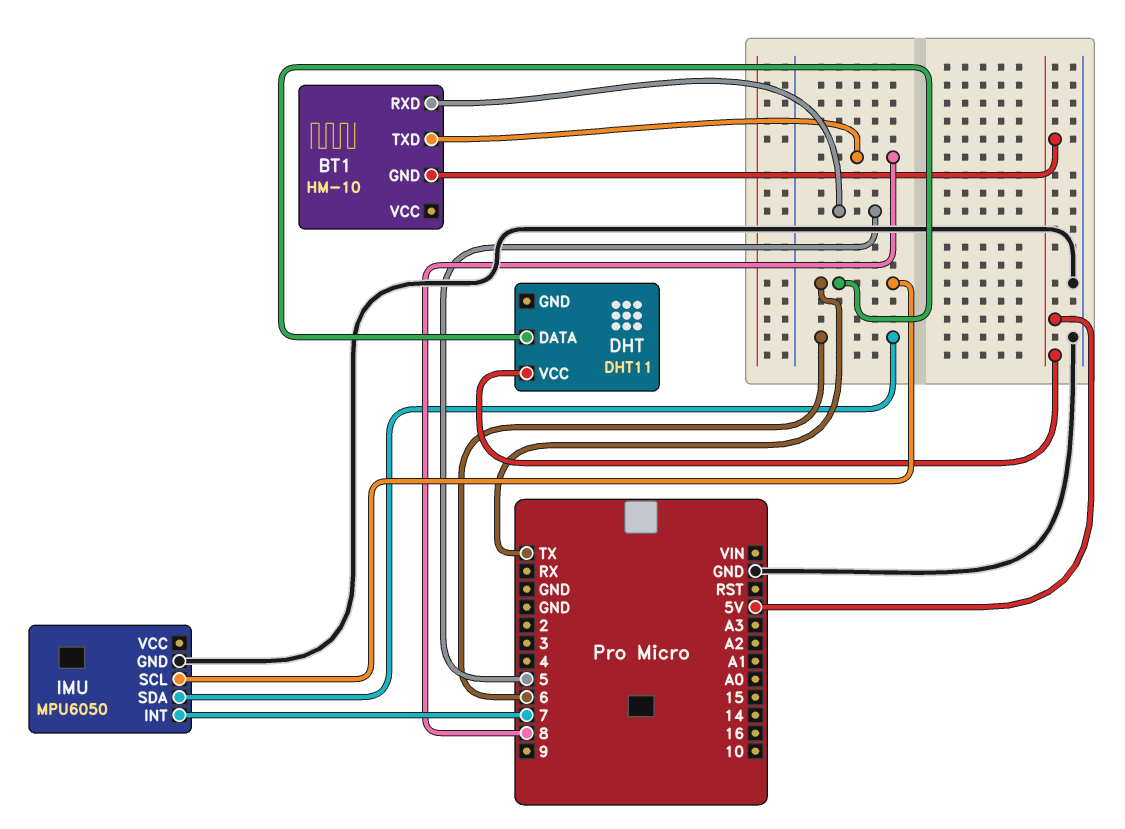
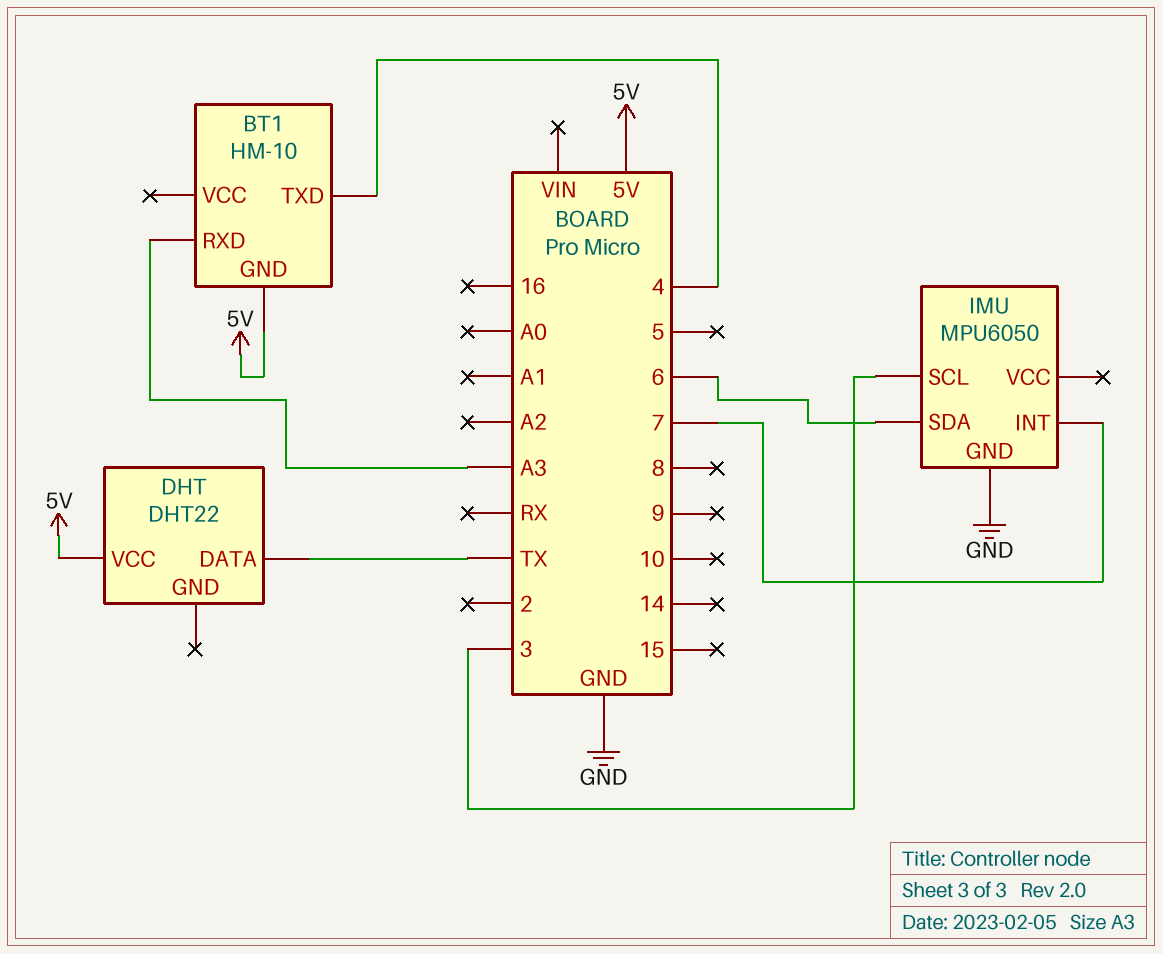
BT1 pin RXD: 5 -> A3
BT1 pin TXD: 8 -> 4
DHT: DHT11 -> DHT22
IMU pin SCL: TX -> 3

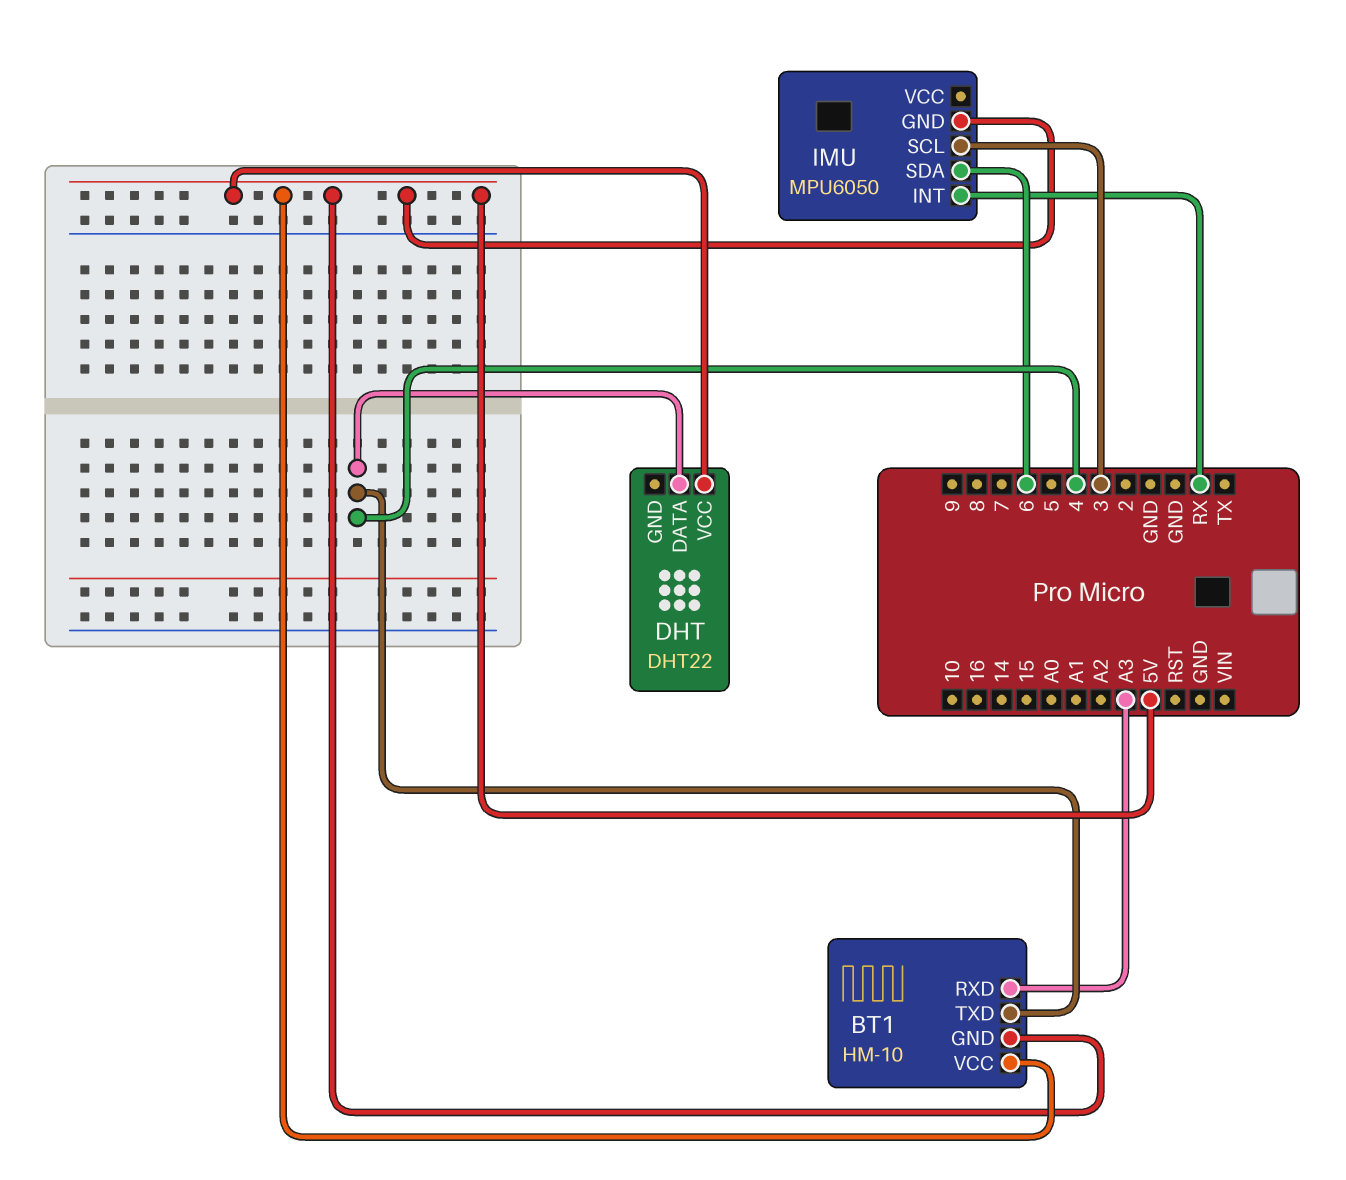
BT1 pin VCC: none -> 5V
DHT pin DATA: TX -> 4
IMU pin GND: GND -> 5V
IMU pin INT: 7 -> RX

